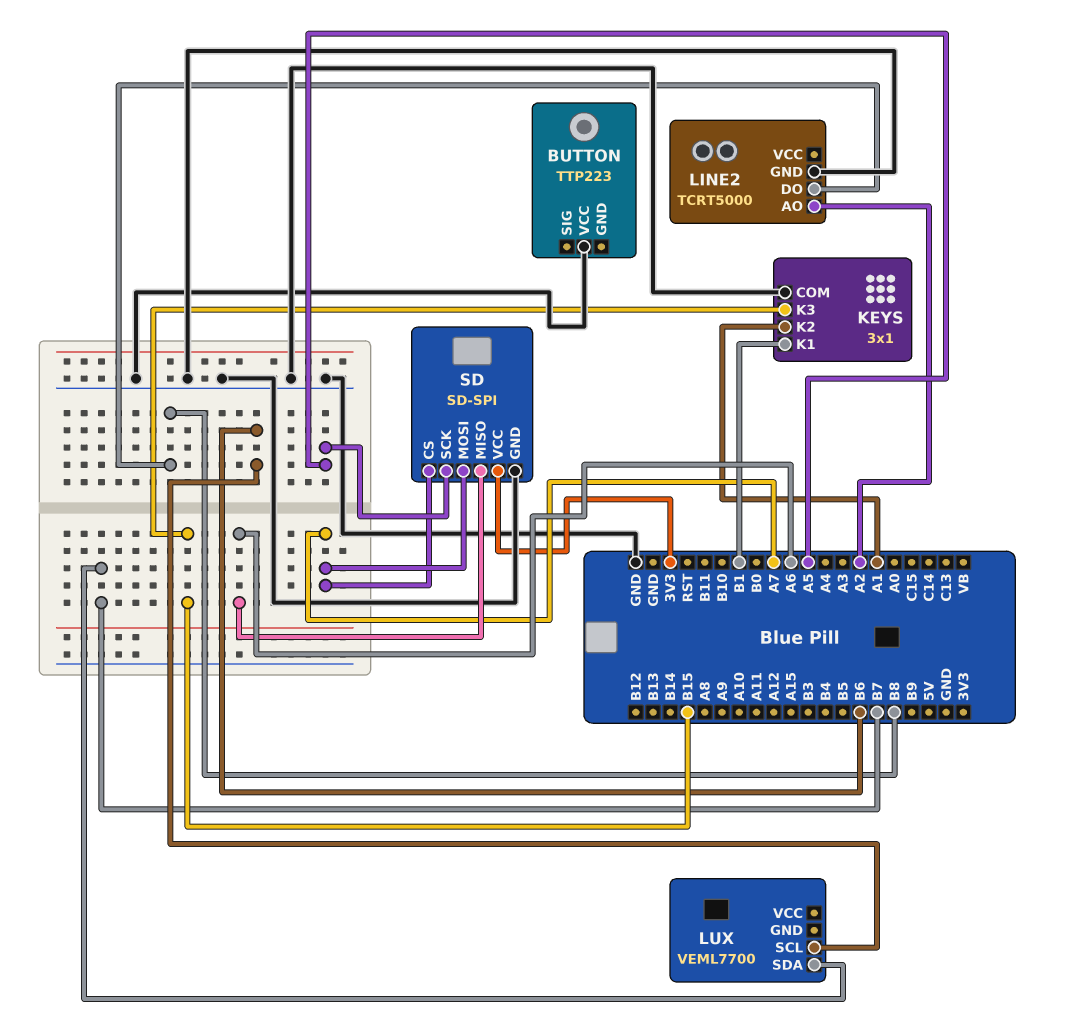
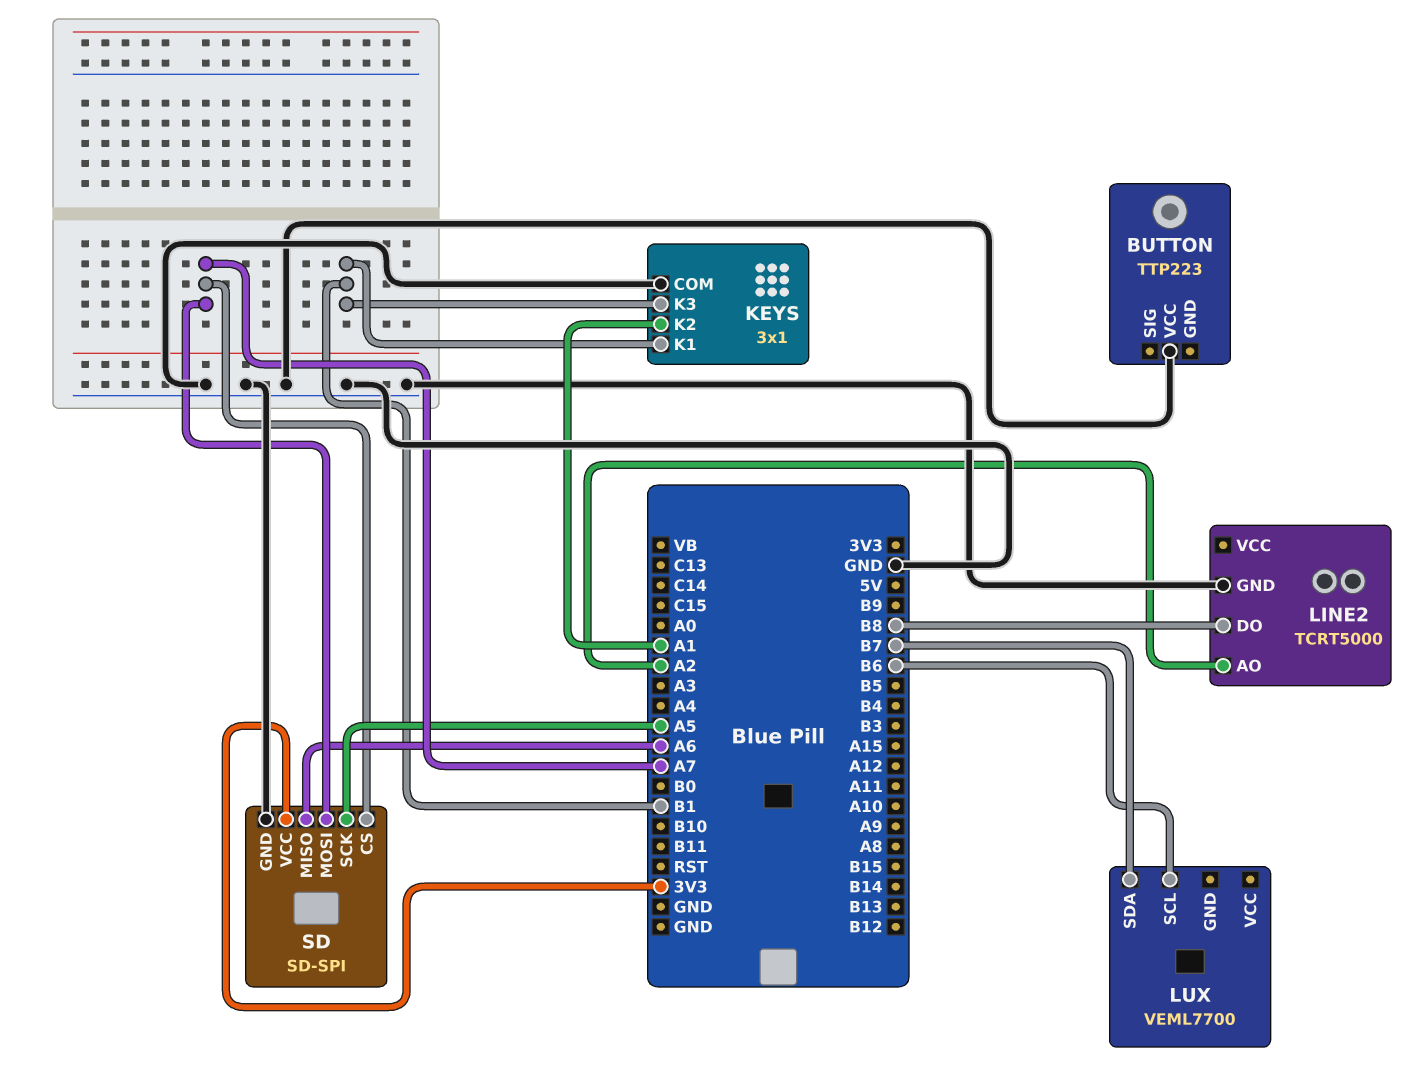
KEYS pin K3: B15 -> B1

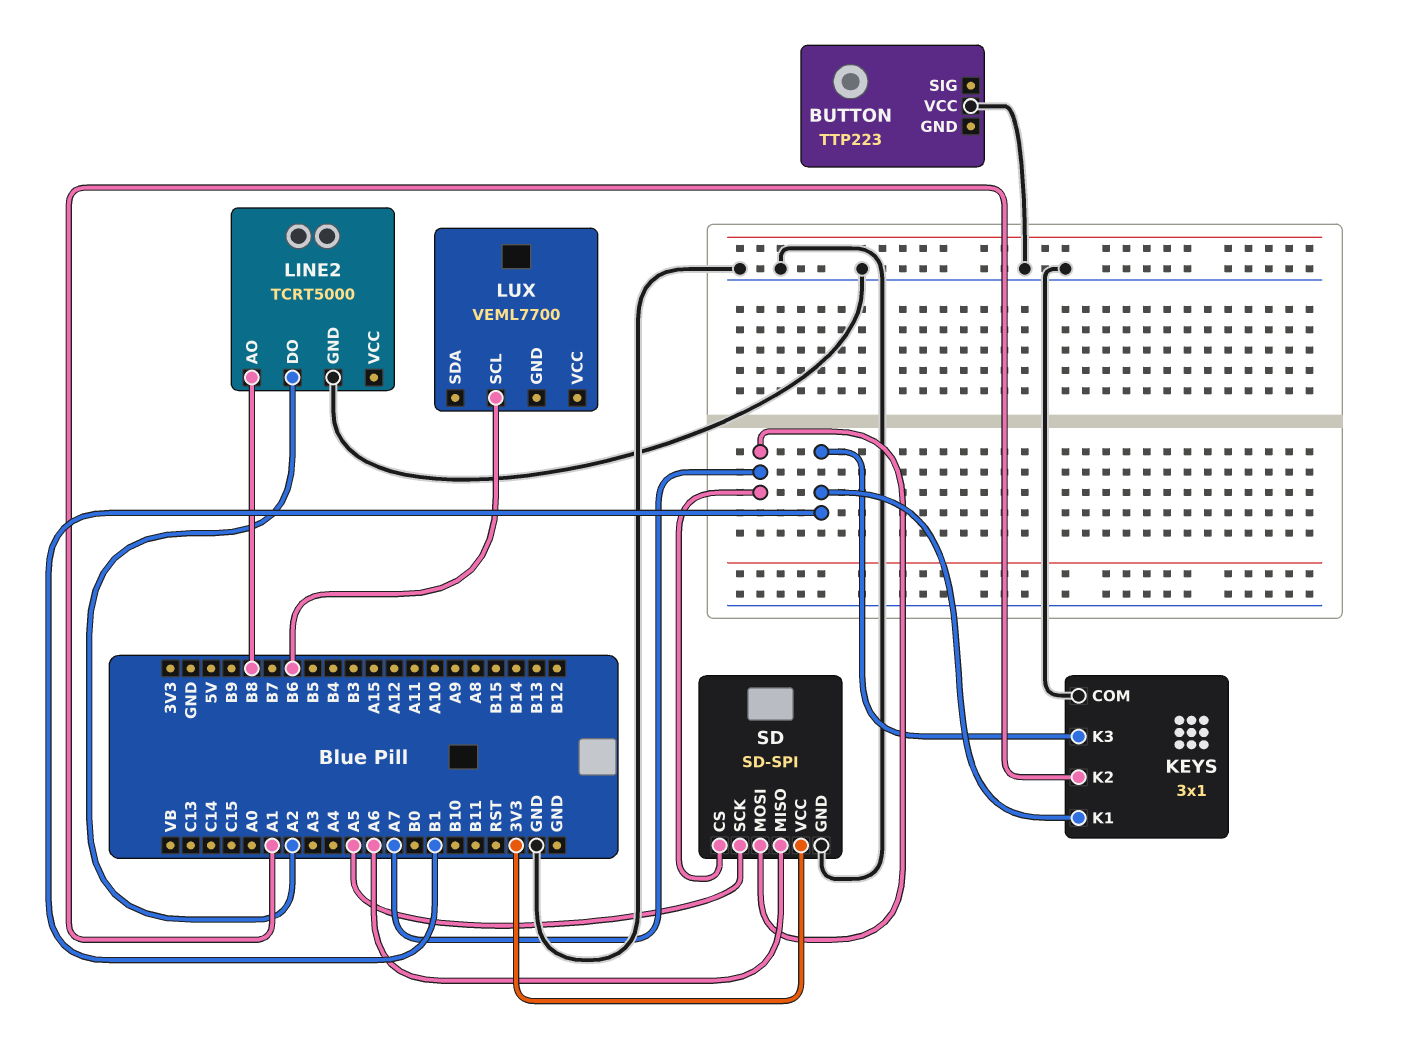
LINE2 pin AO: A2 -> B8
LINE2 pin DO: B8 -> A2
LUX pin SDA: B7 -> none

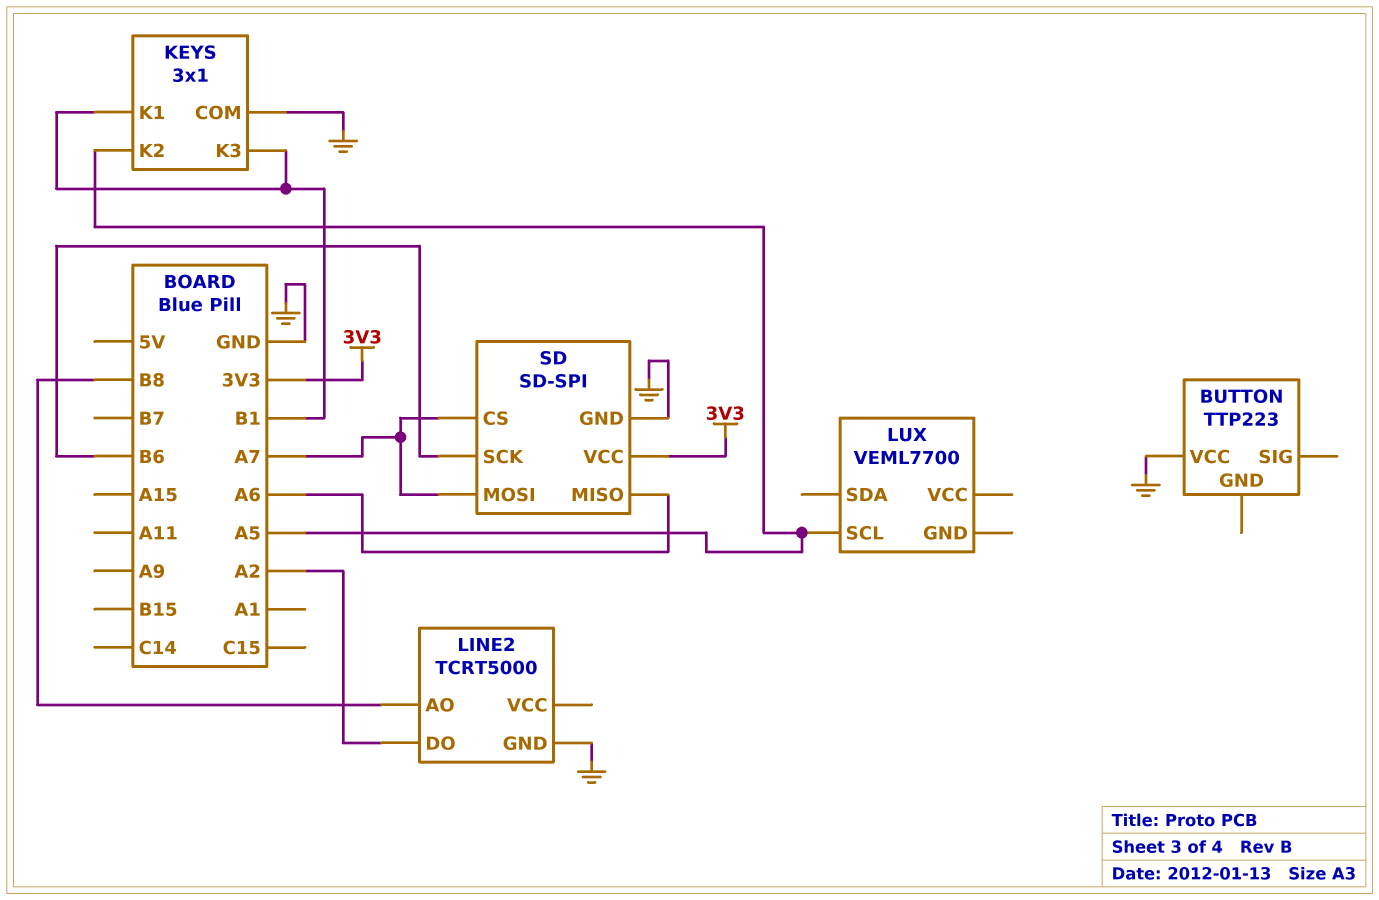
KEYS pin K2: A1 -> A5
LUX pin SCL: B6 -> A5
SD pin SCK: A5 -> B6

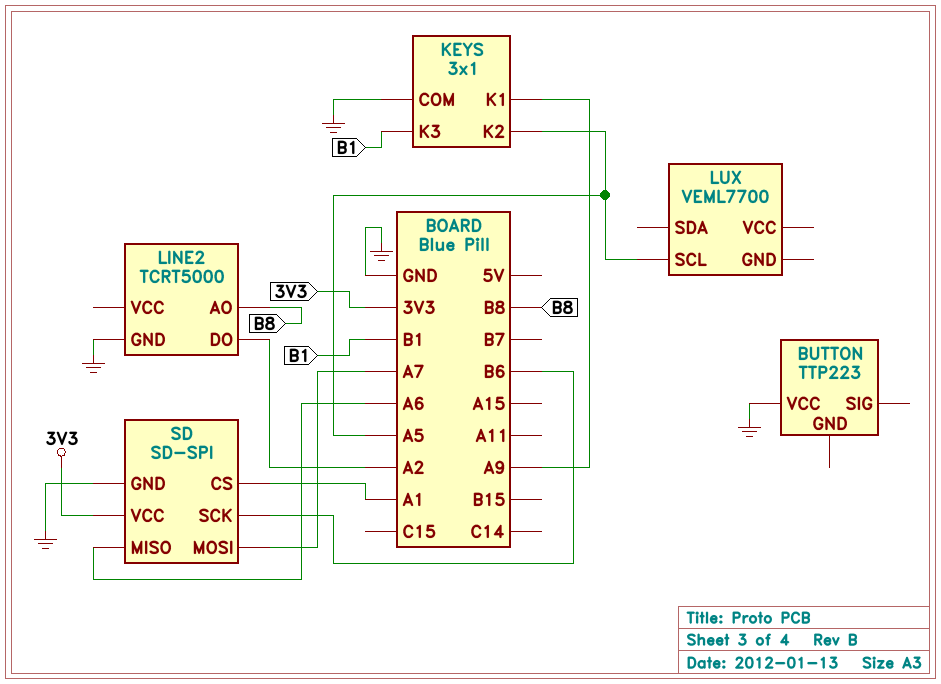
KEYS pin K1: B1 -> A9
SD pin CS: A7 -> A1

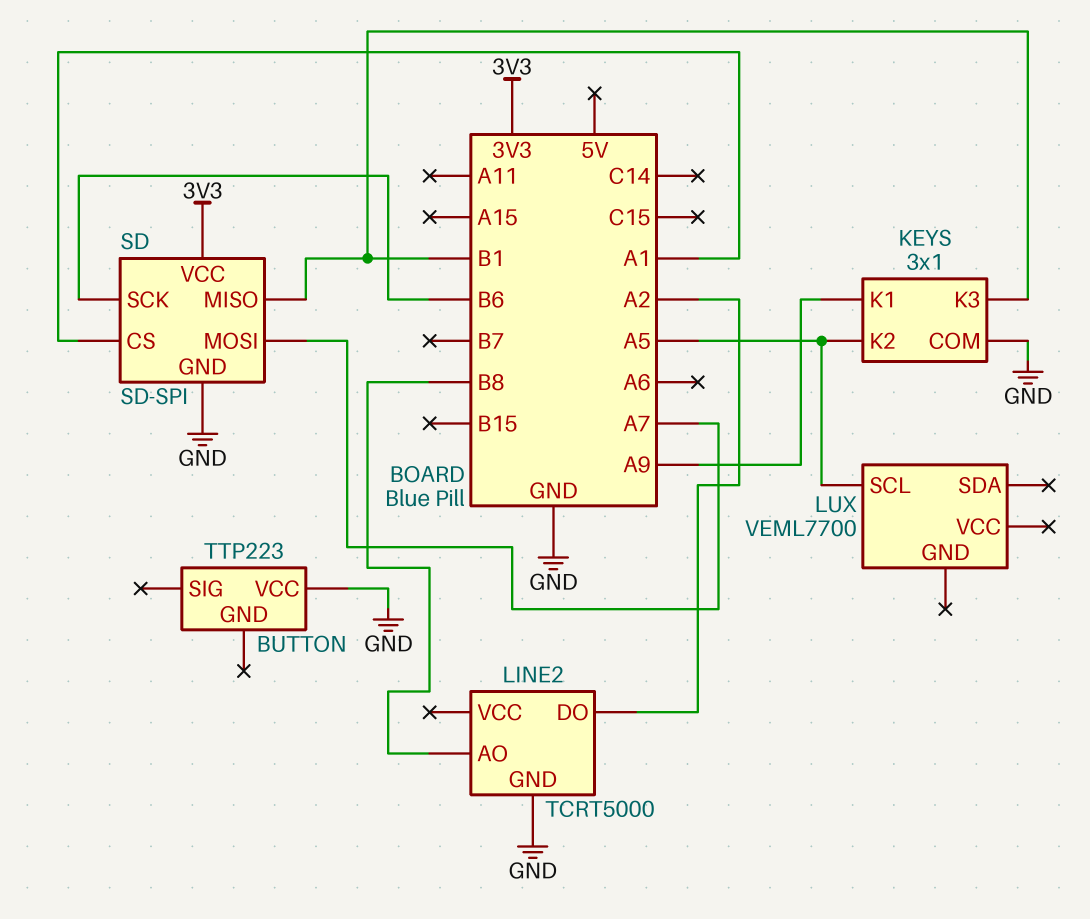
SD pin MISO: A6 -> B1

